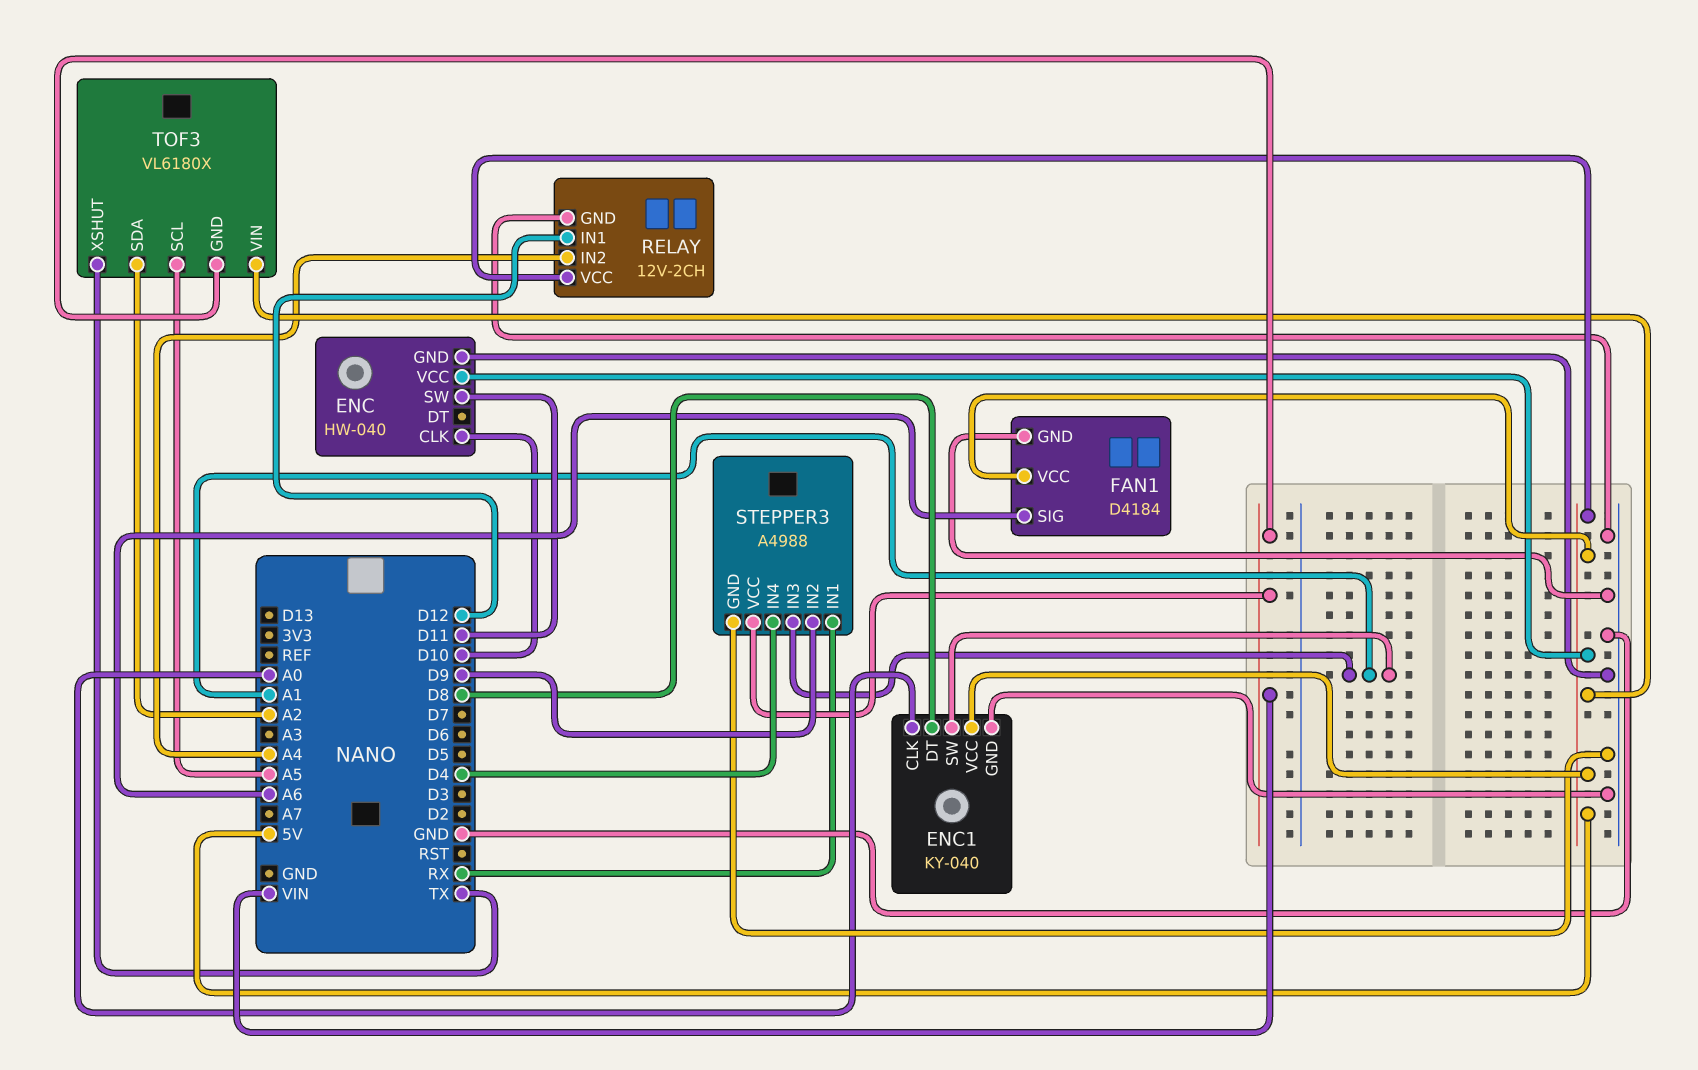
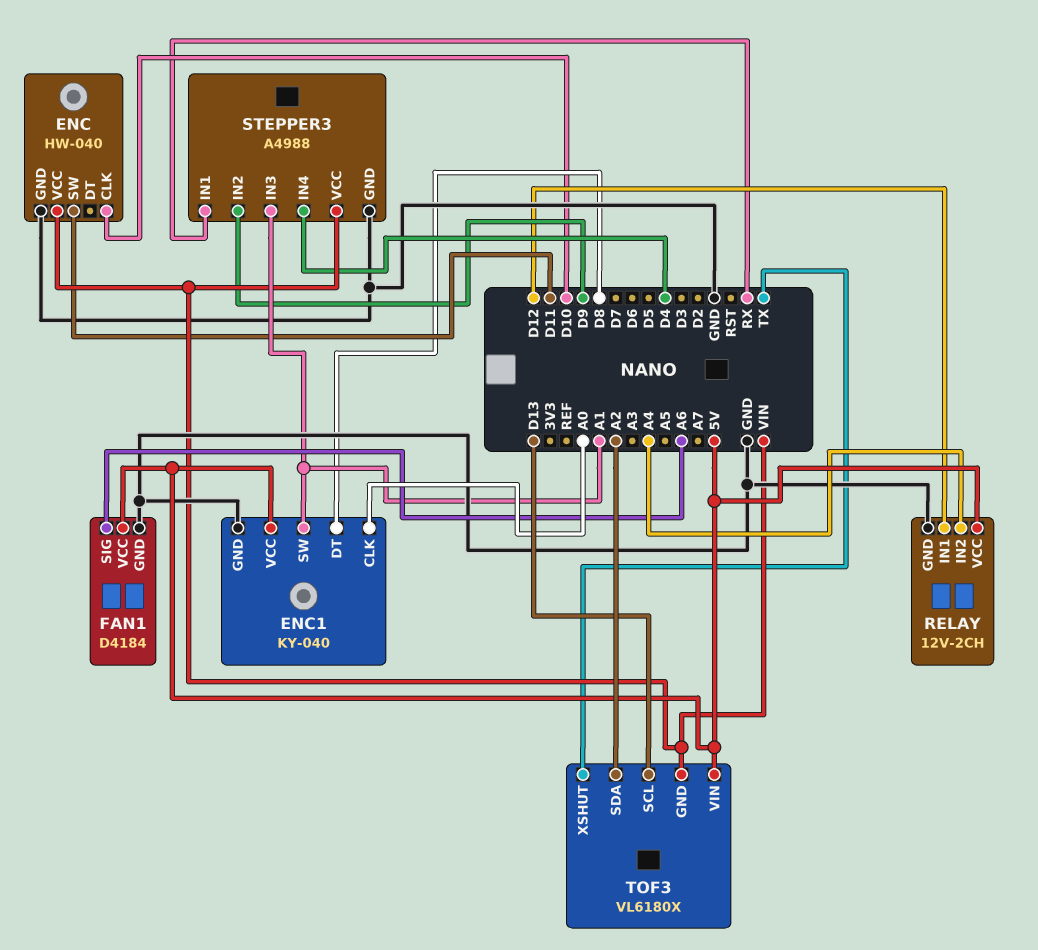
ENC pin VCC: 5V -> VIN
TOF3 pin SCL: A5 -> D13

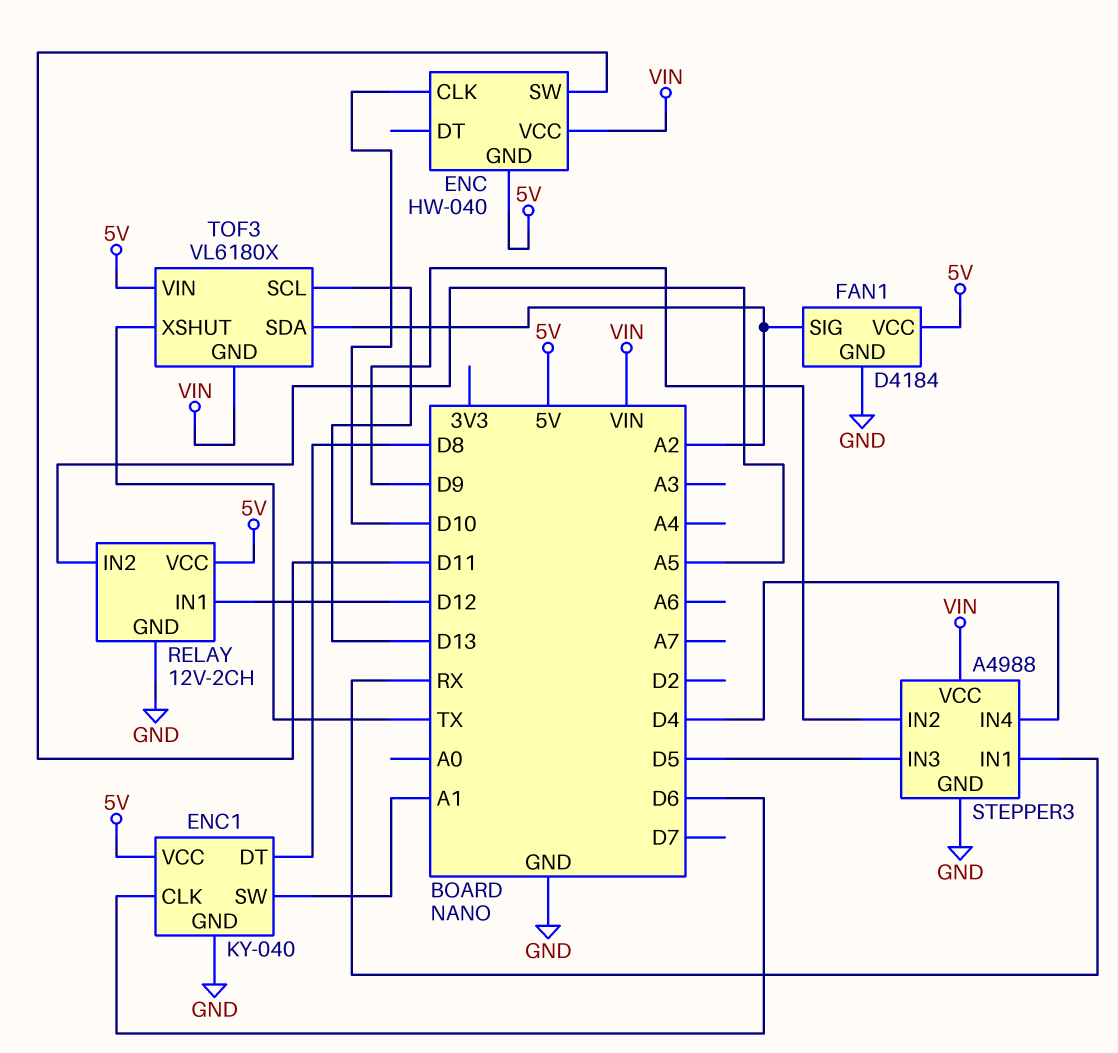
ENC pin GND: GND -> 5V
ENC1 pin CLK: A0 -> D6
FAN1 pin SIG: A6 -> A2
RELAY pin IN2: A4 -> A5
STEPPER3 pin IN3: A1 -> D5

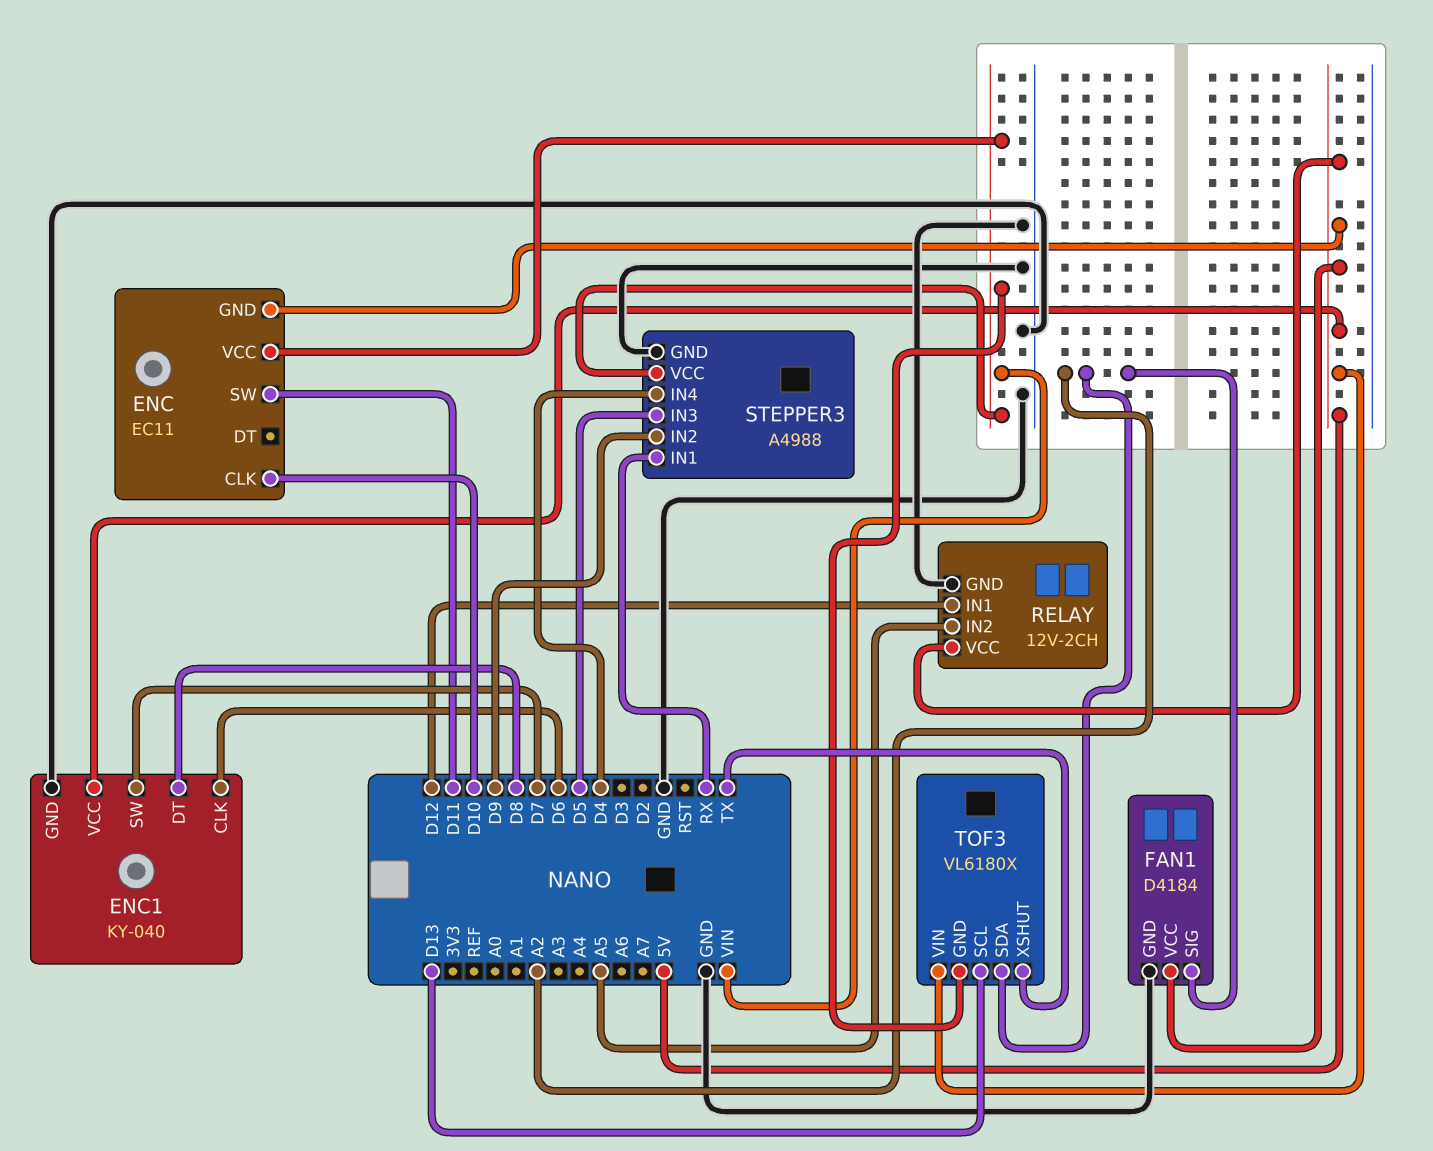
ENC: HW-040 -> EC11
ENC1 pin SW: A1 -> D7

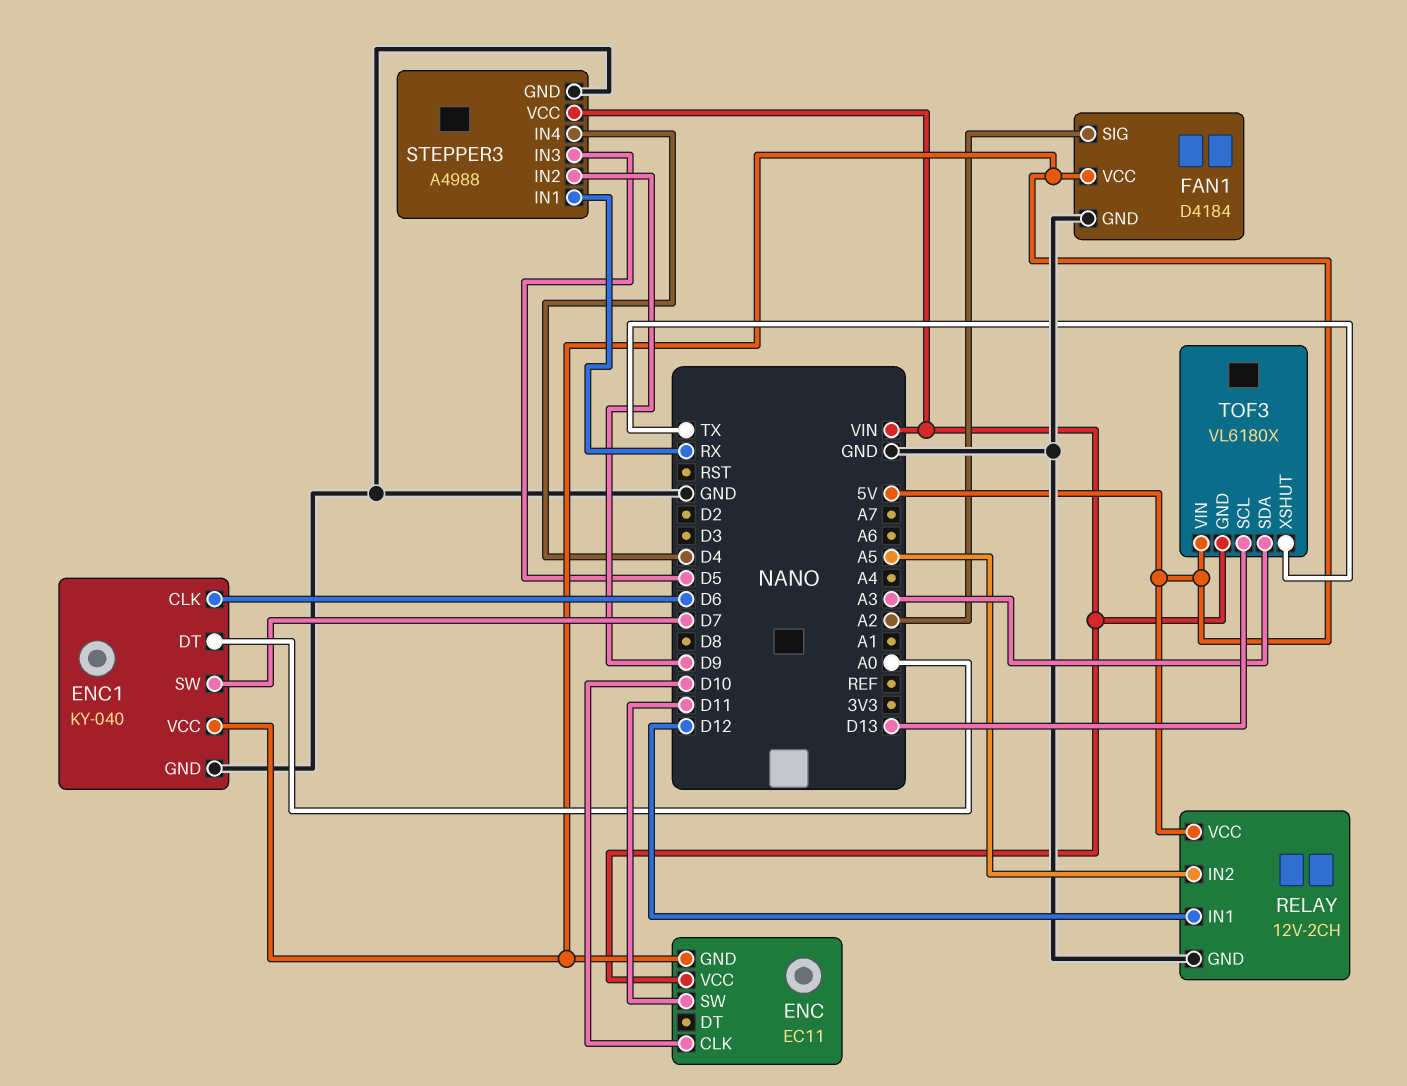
ENC1 pin DT: D8 -> A0
TOF3 pin SDA: A2 -> A3

